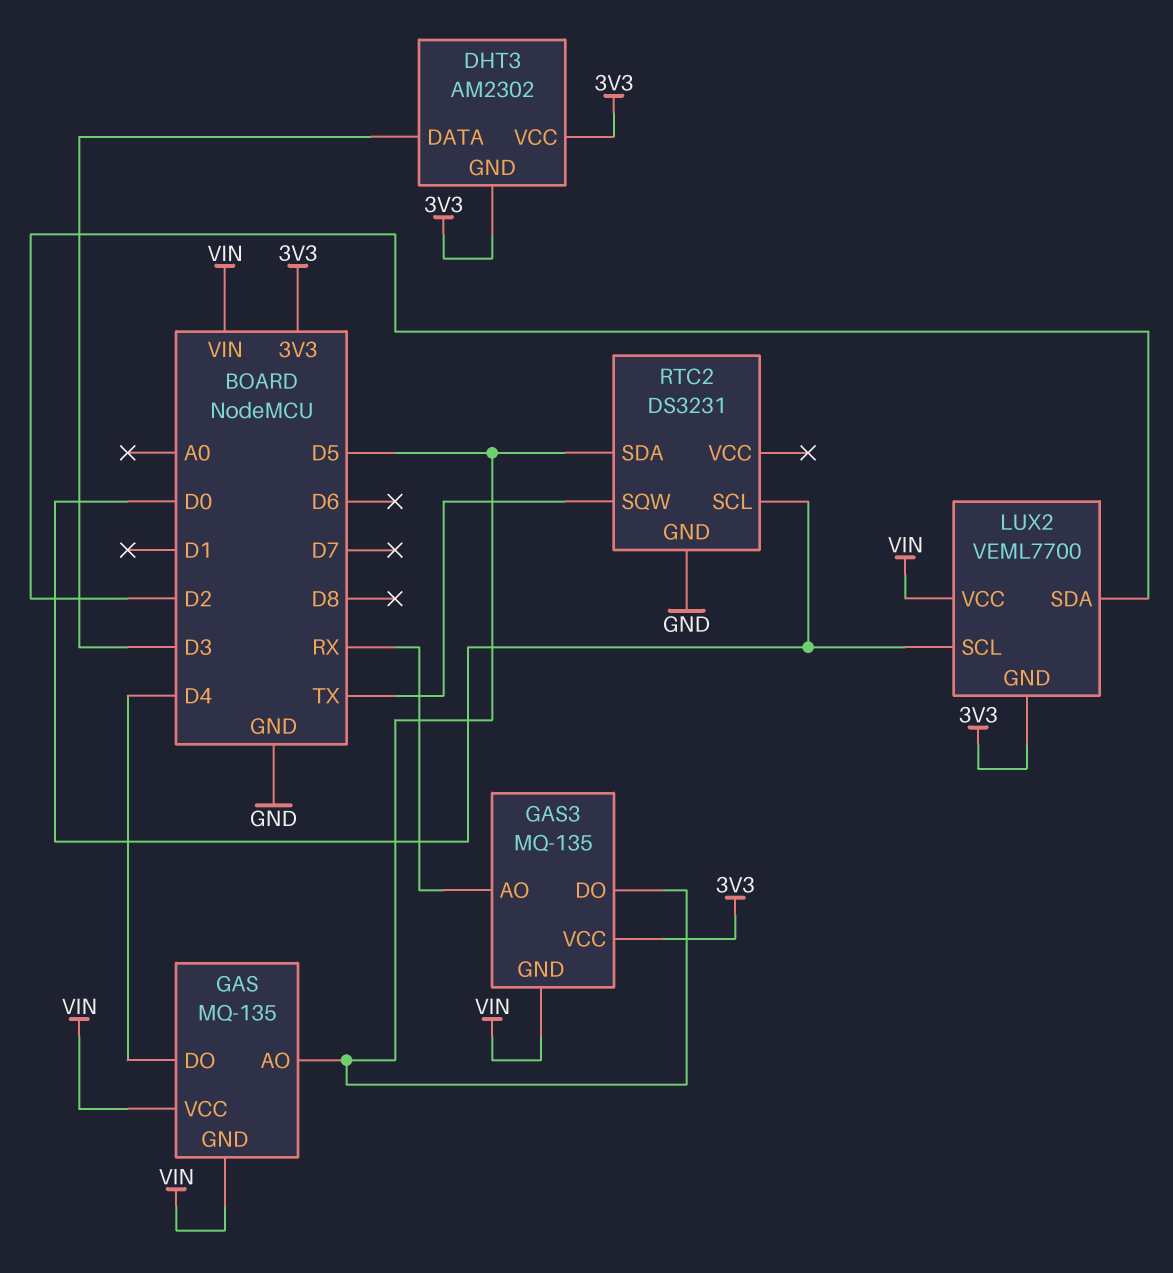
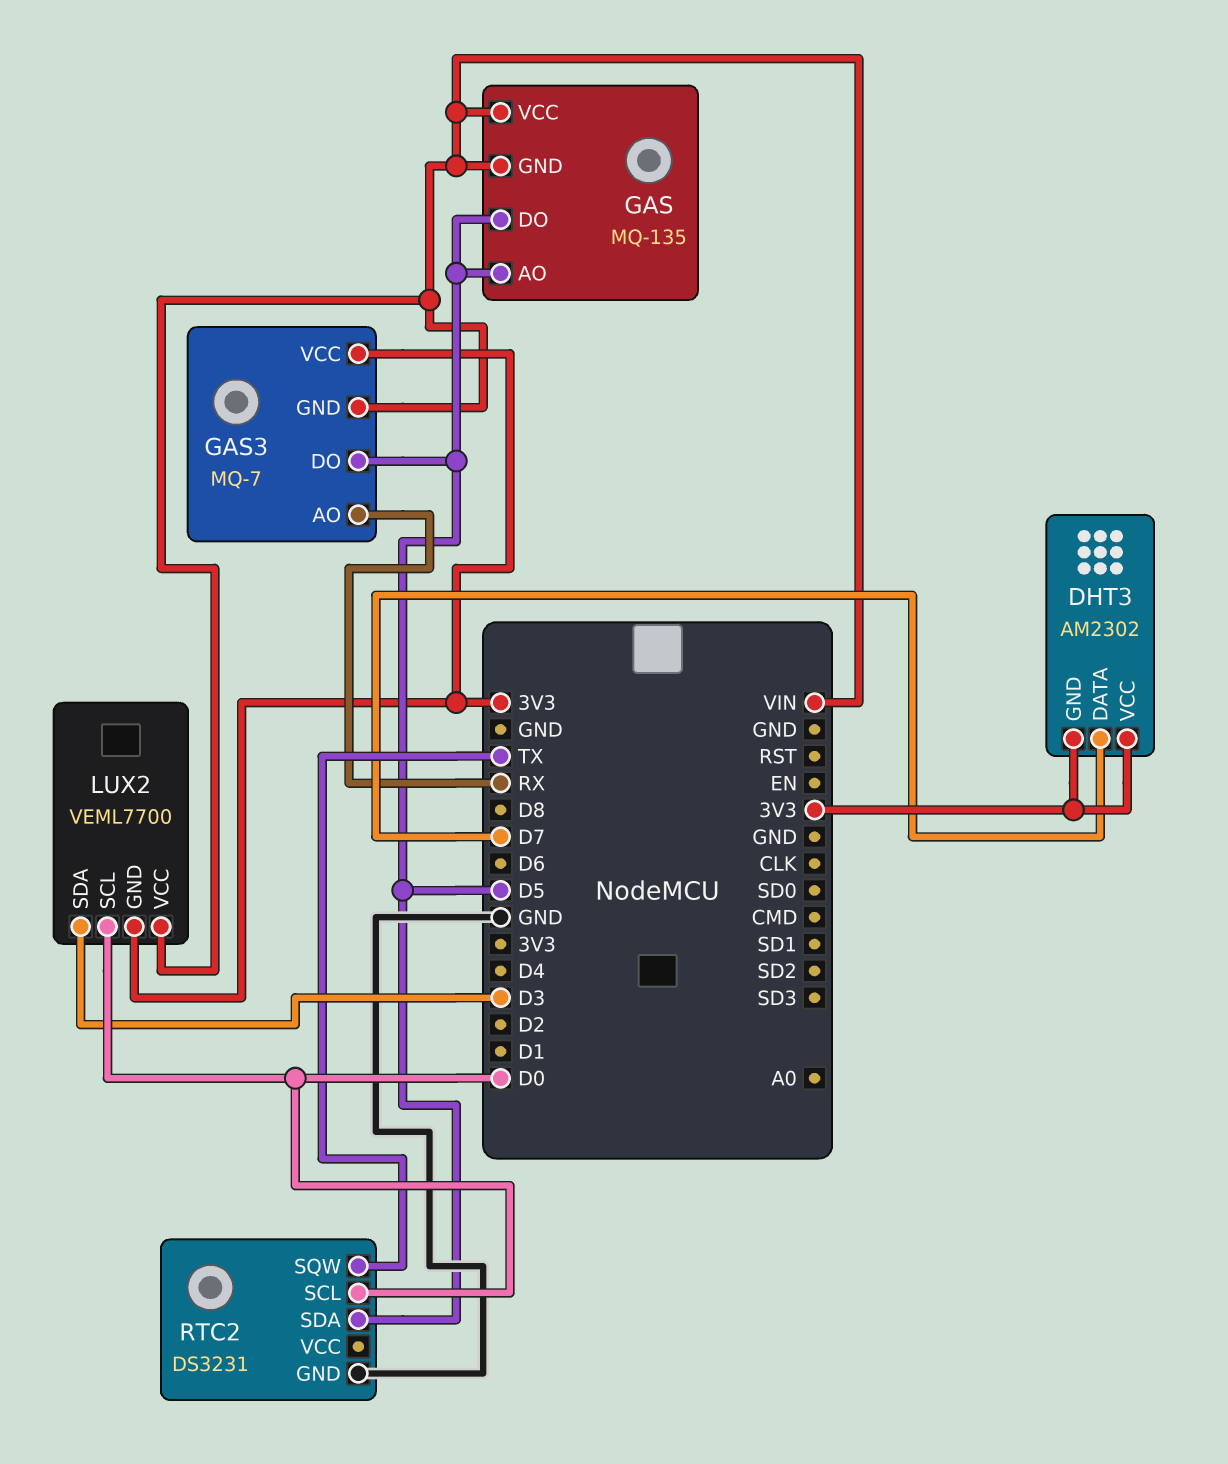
DHT3 pin DATA: D3 -> D7
GAS pin DO: D4 -> D5
GAS3: MQ-135 -> MQ-7
LUX2 pin SDA: D2 -> D3

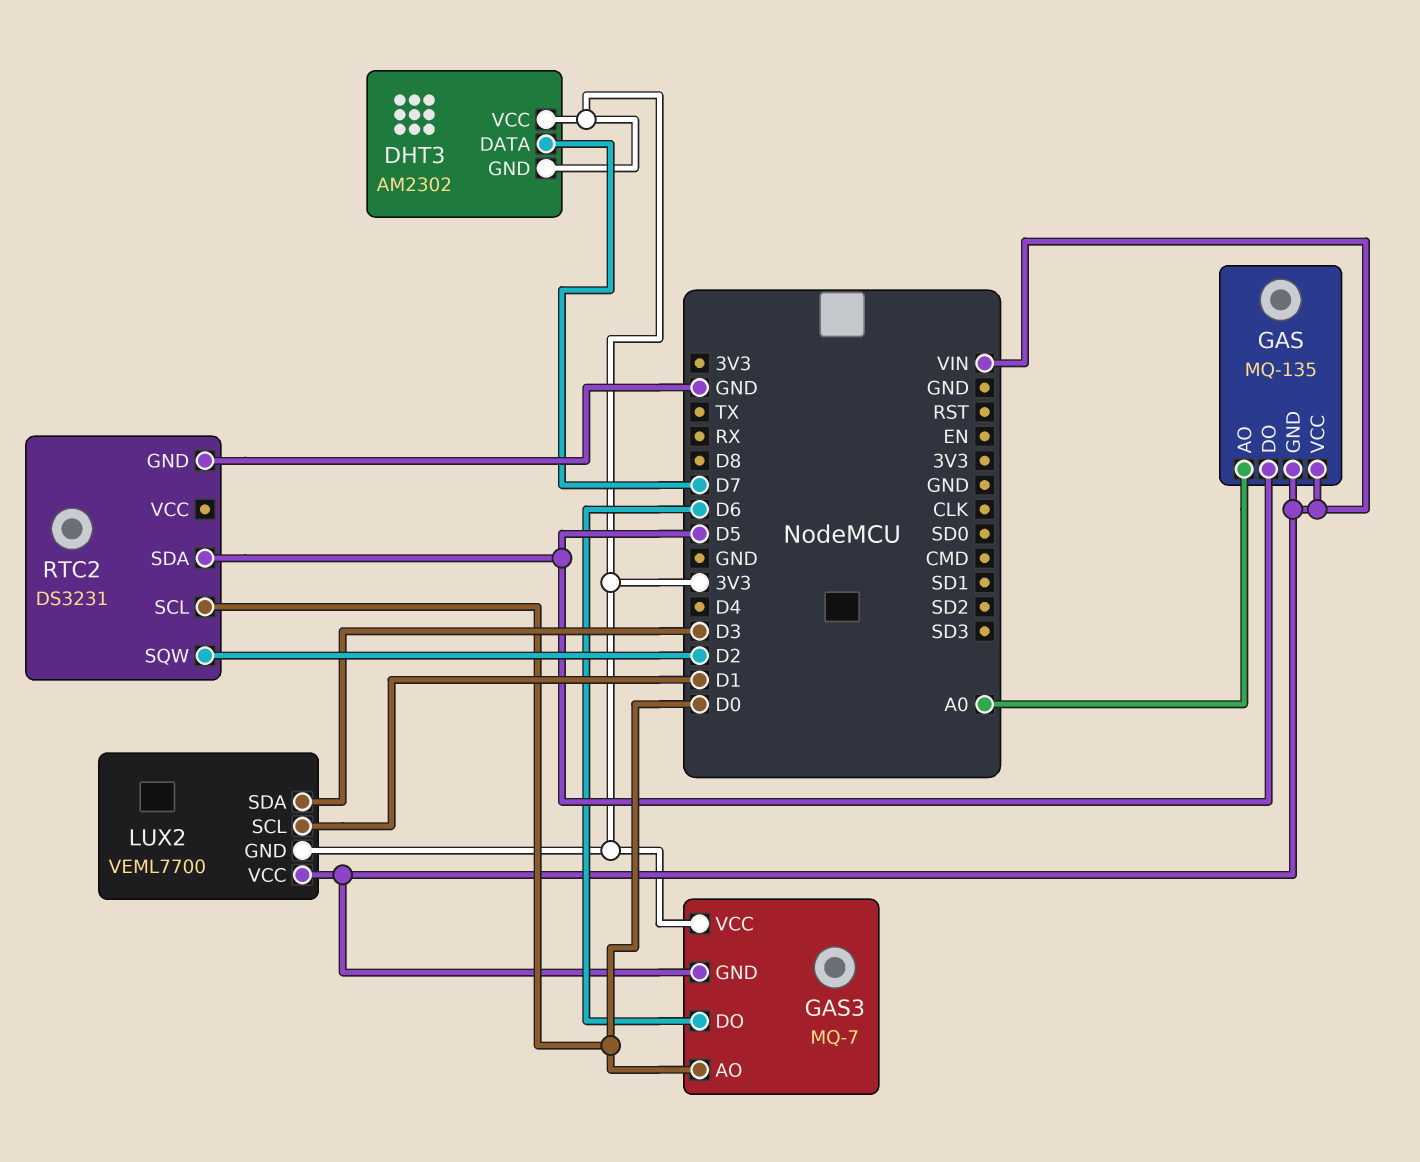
GAS pin AO: D5 -> A0
GAS3 pin AO: RX -> D0
GAS3 pin DO: D5 -> D6
LUX2 pin SCL: D0 -> D1
RTC2 pin SQW: TX -> D2

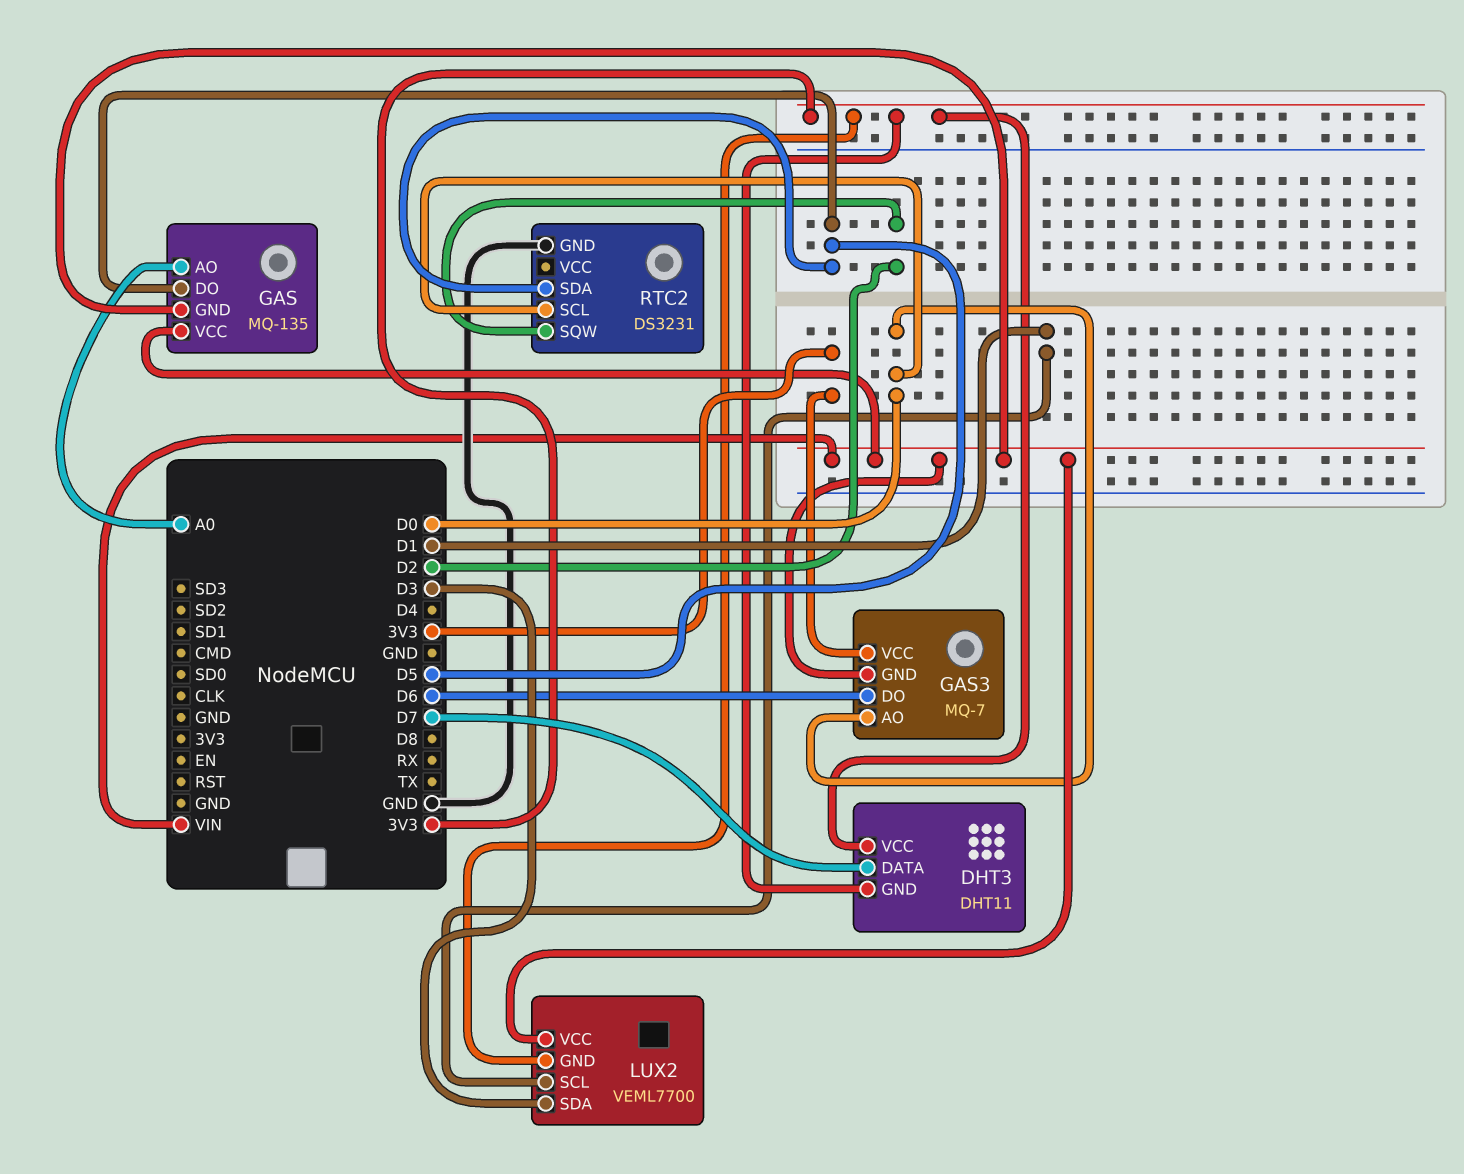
DHT3: AM2302 -> DHT11

